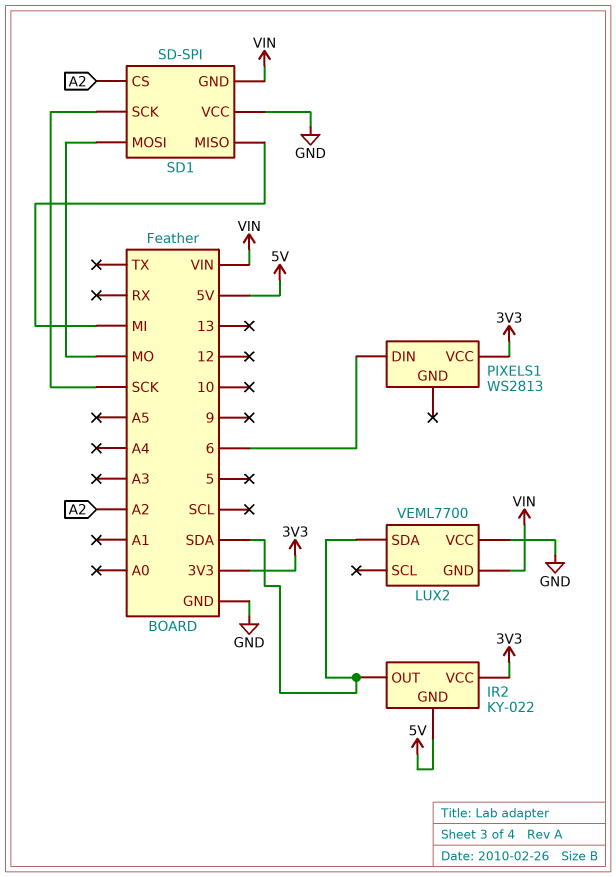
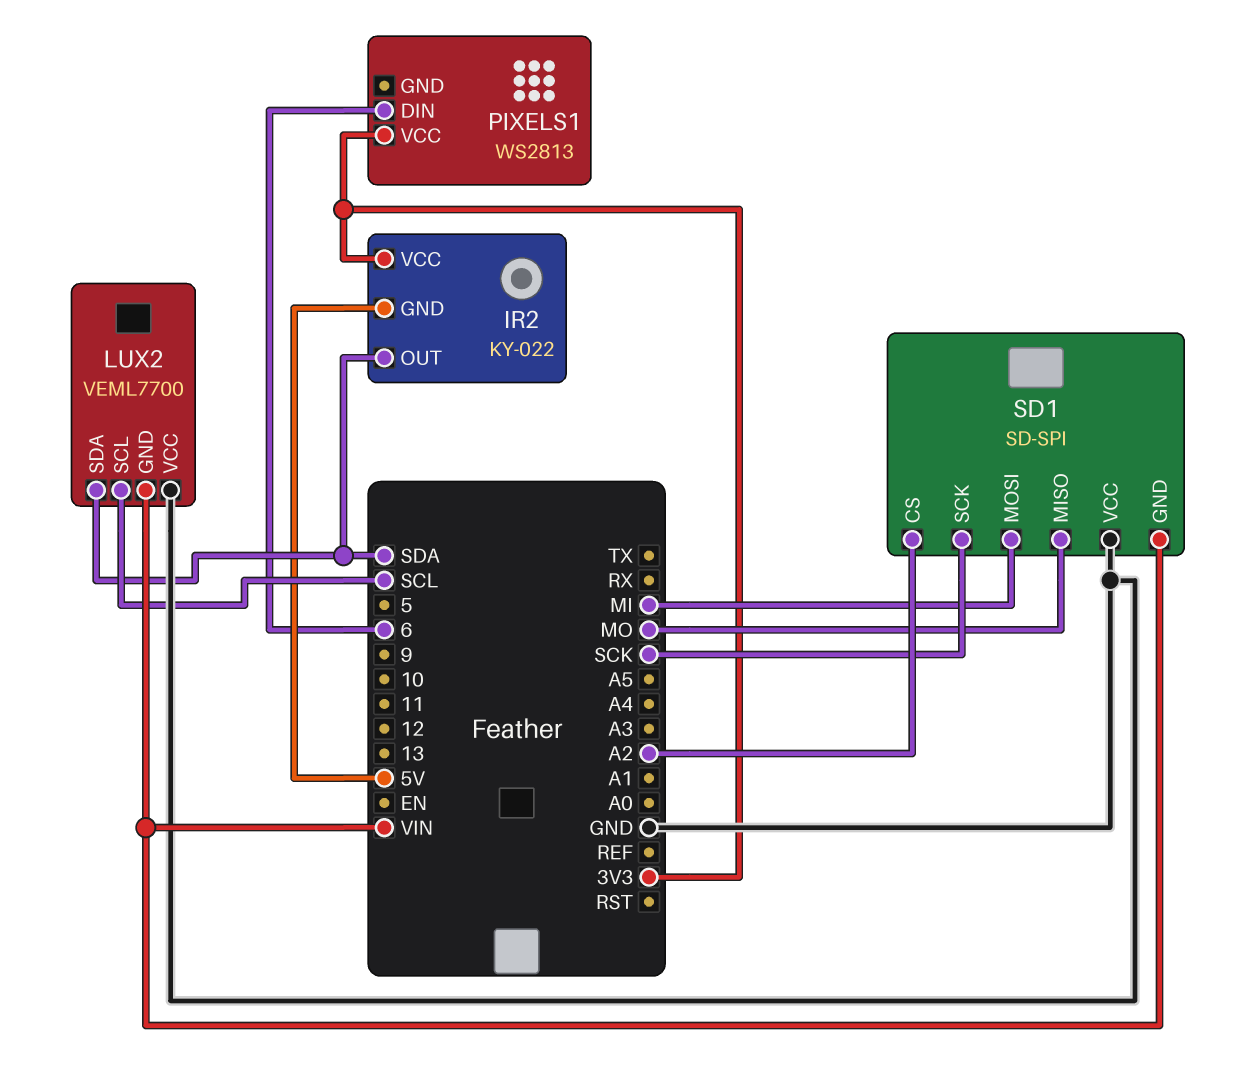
LUX2 pin SCL: none -> SCL
SD1 pin MISO: MI -> MO
SD1 pin MOSI: MO -> MI

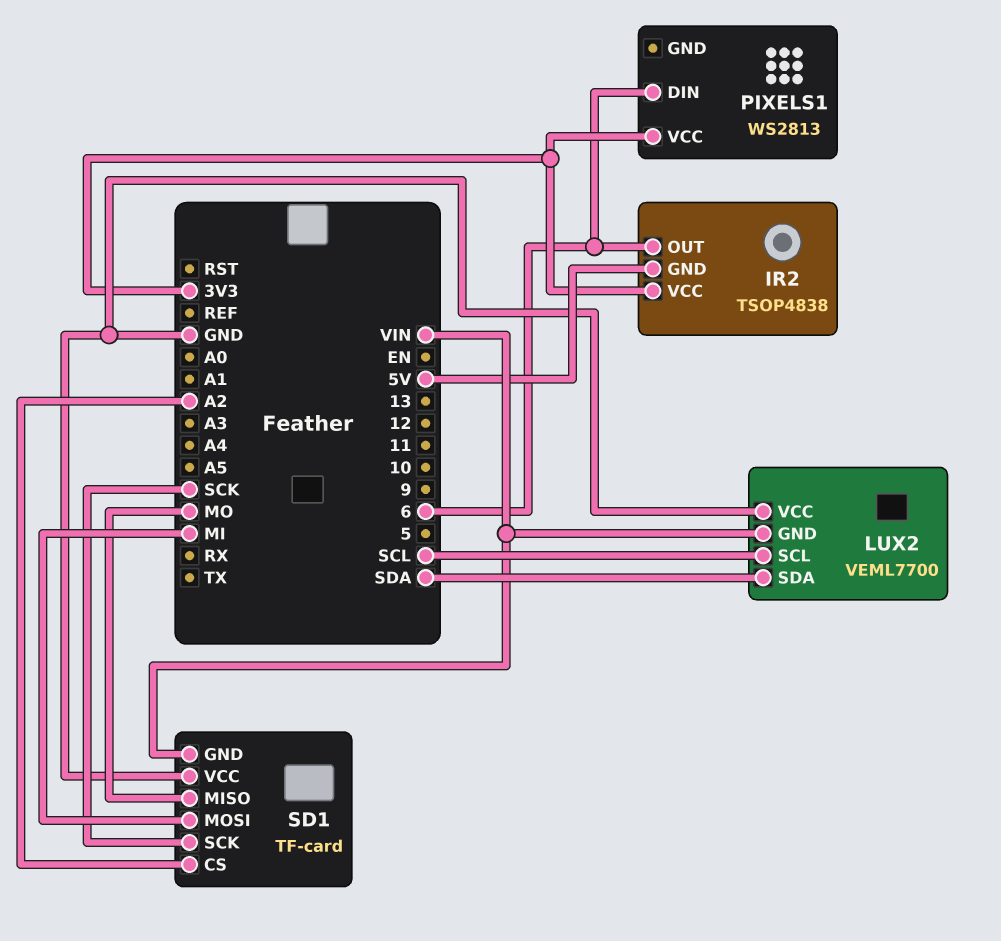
IR2: KY-022 -> TSOP4838
IR2 pin OUT: SDA -> 6
SD1: SD-SPI -> TF-card

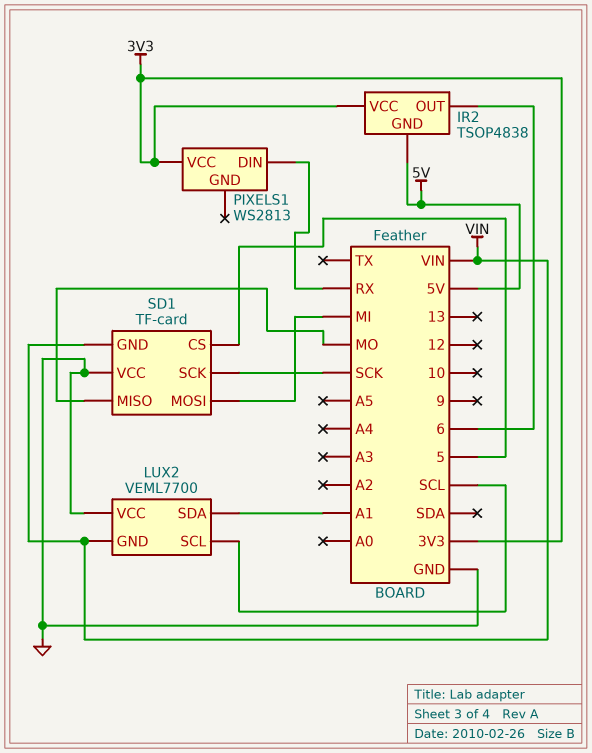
LUX2 pin SDA: SDA -> A1
PIXELS1 pin DIN: 6 -> RX
SD1 pin CS: A2 -> 5

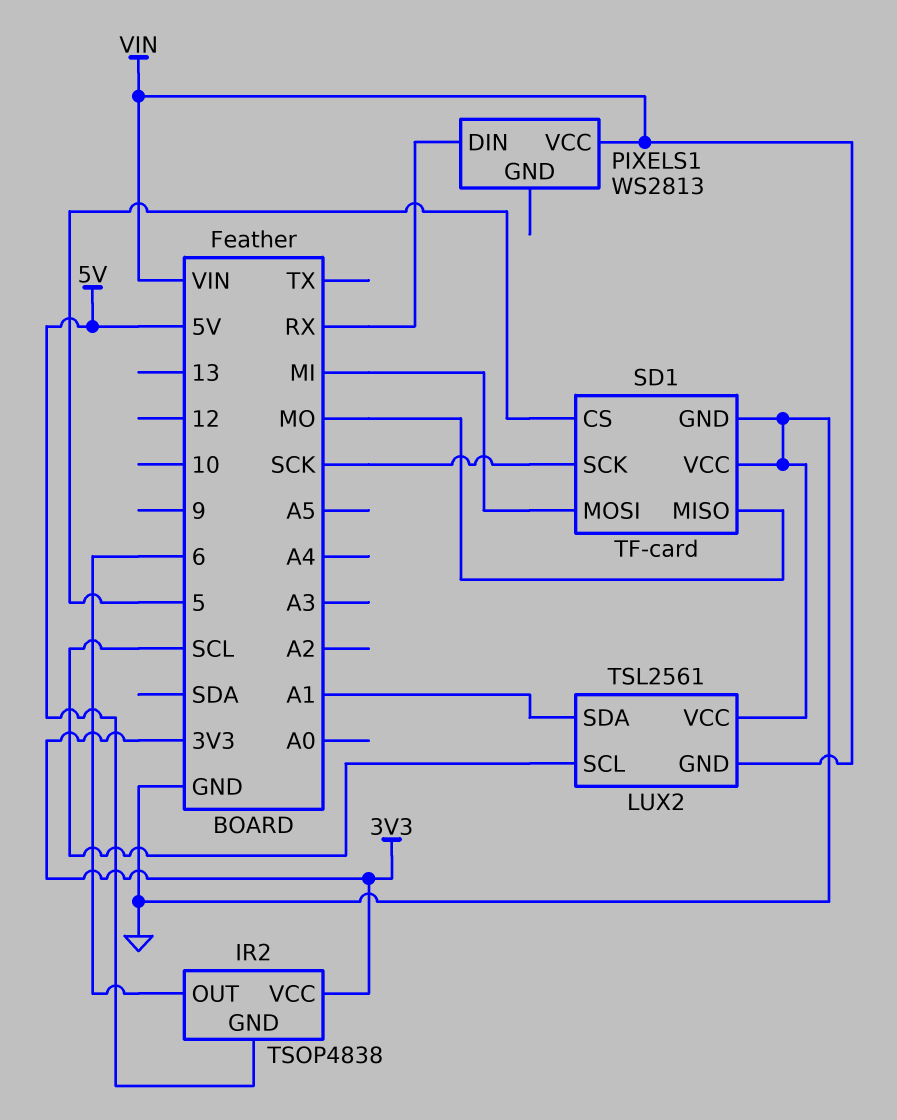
LUX2: VEML7700 -> TSL2561
PIXELS1 pin VCC: 3V3 -> VIN
SD1 pin GND: VIN -> GND

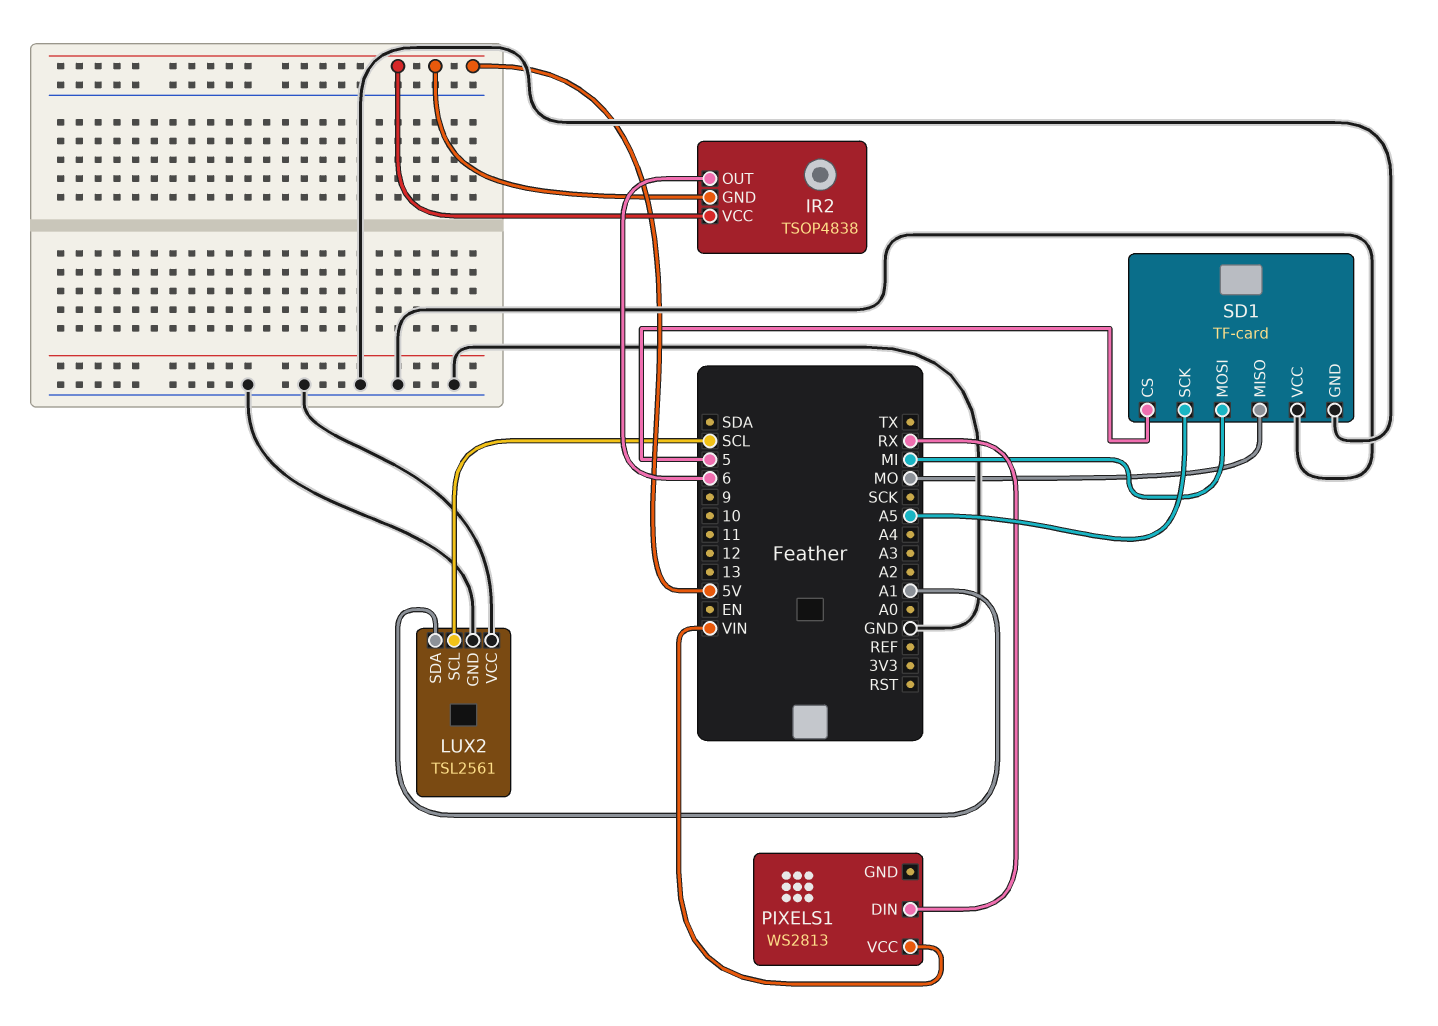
IR2 pin VCC: 3V3 -> 5V
LUX2 pin GND: VIN -> GND
SD1 pin SCK: SCK -> A5

